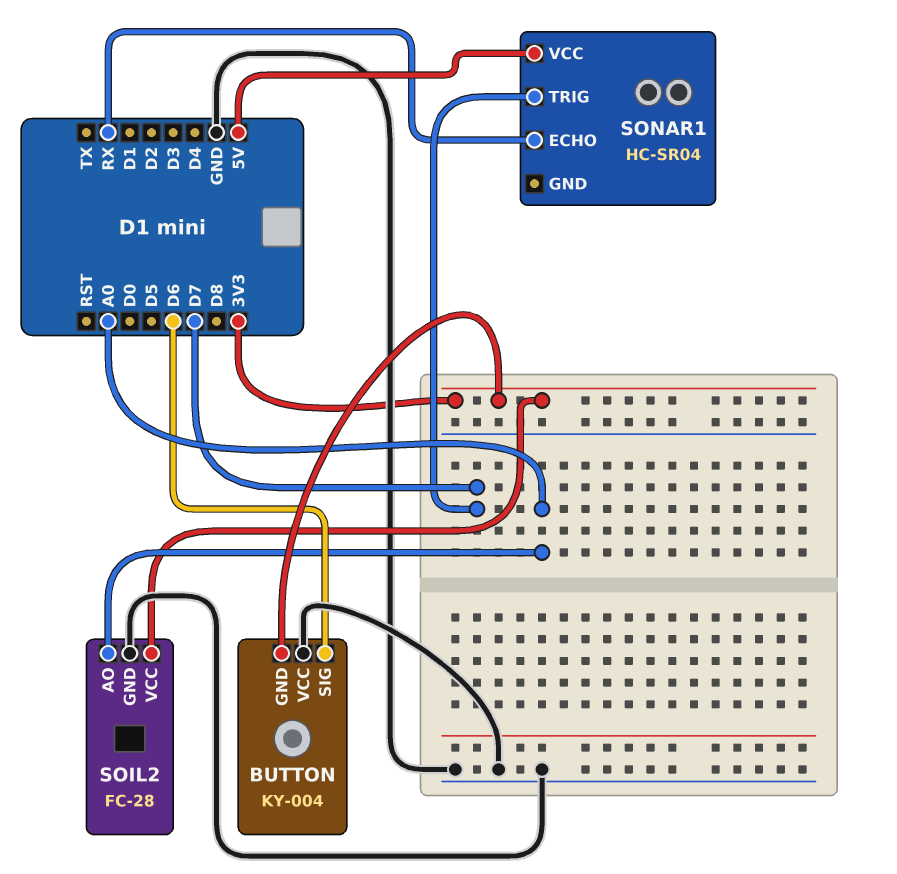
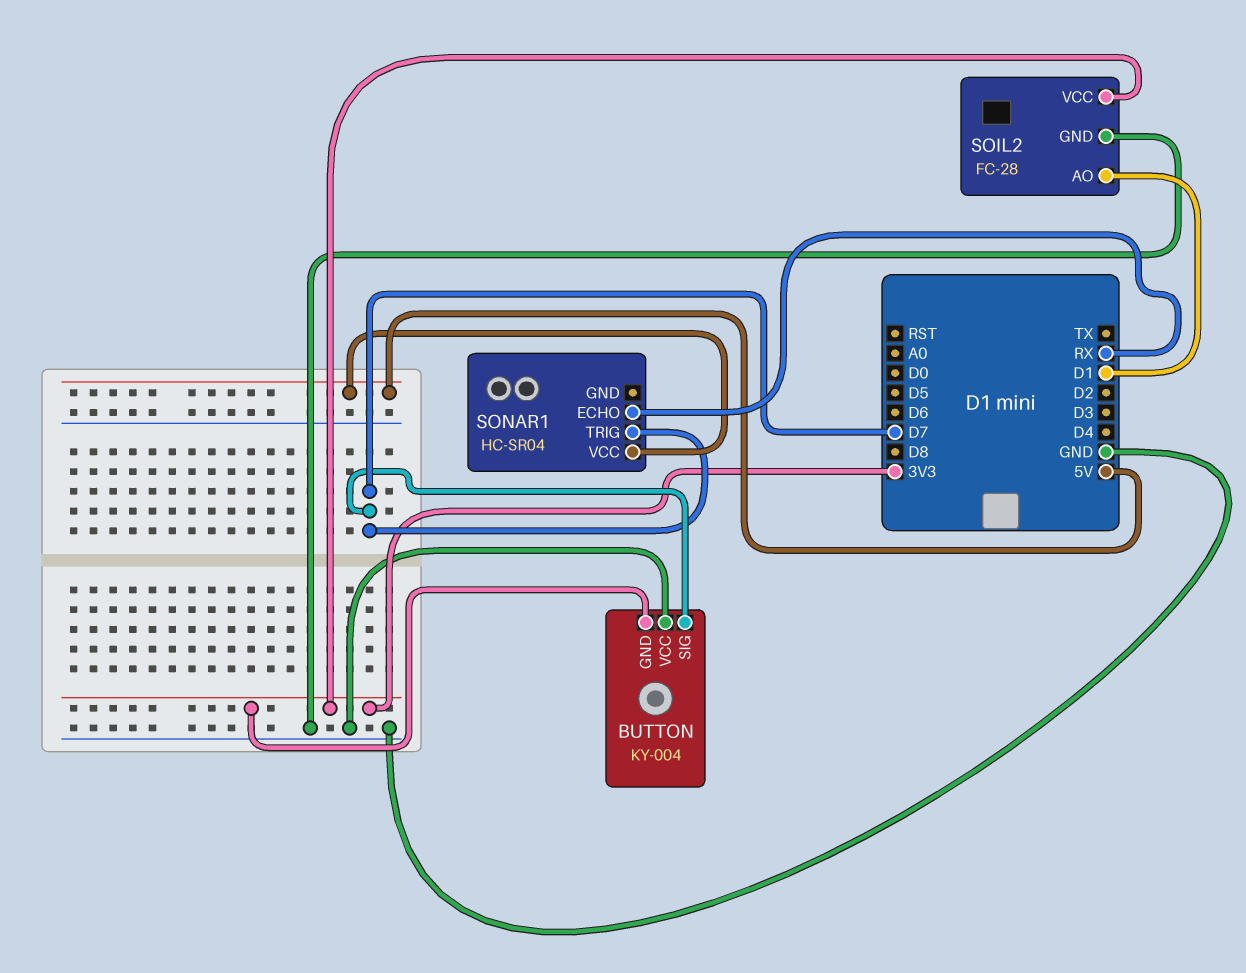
BUTTON pin SIG: D6 -> D7
SOIL2 pin AO: A0 -> D1

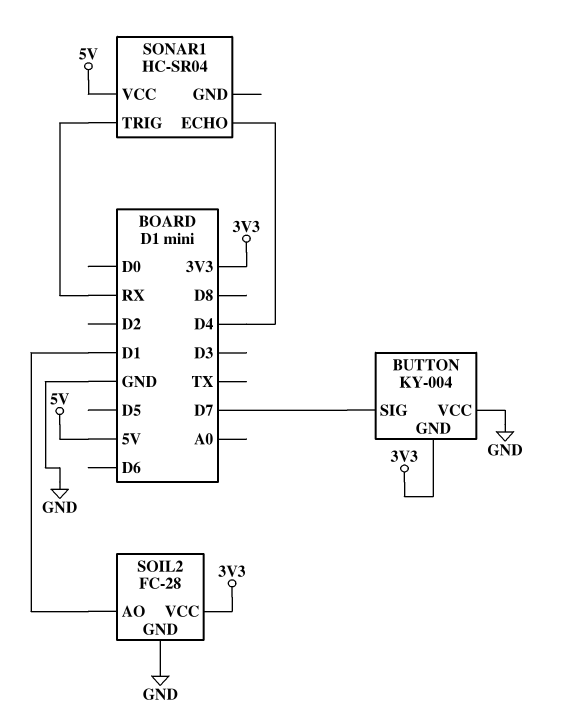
SONAR1 pin ECHO: RX -> D4
SONAR1 pin TRIG: D7 -> RX

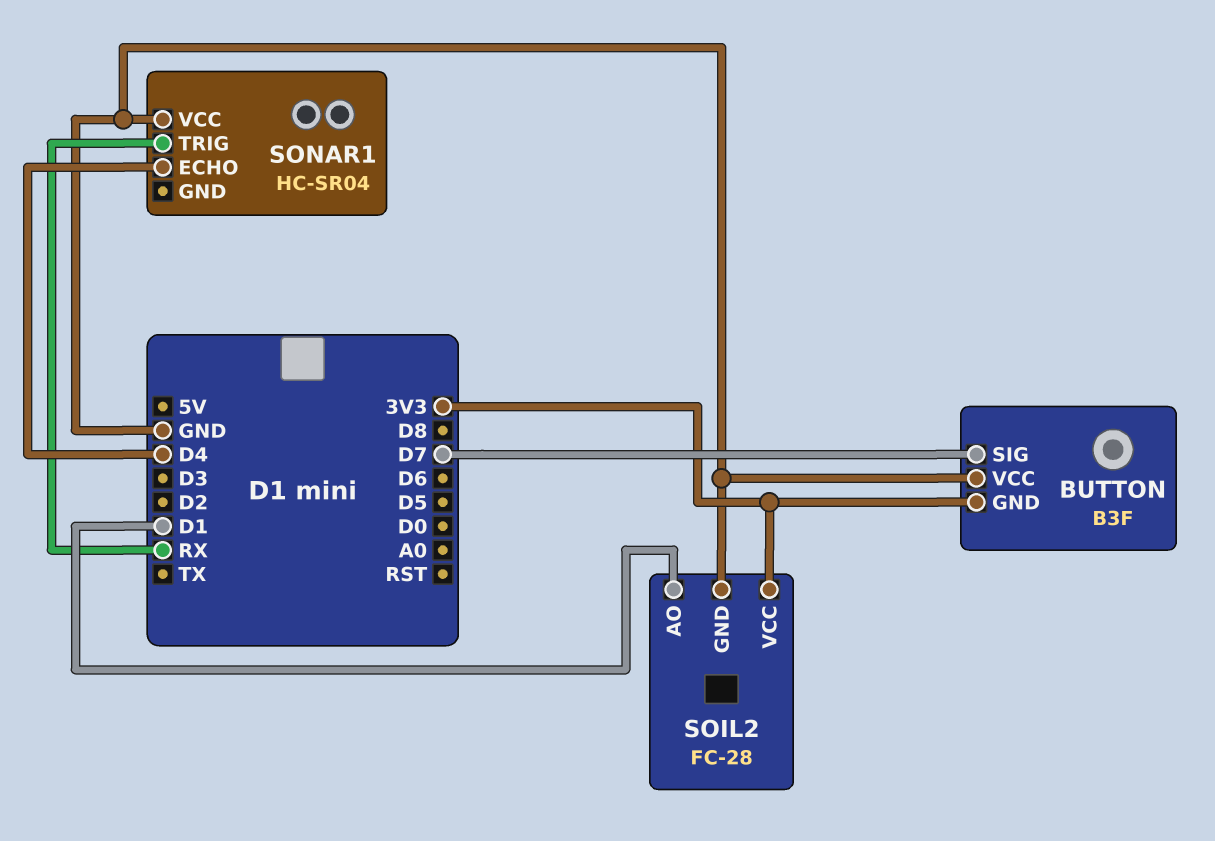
BUTTON: KY-004 -> B3F
SONAR1 pin VCC: 5V -> GND

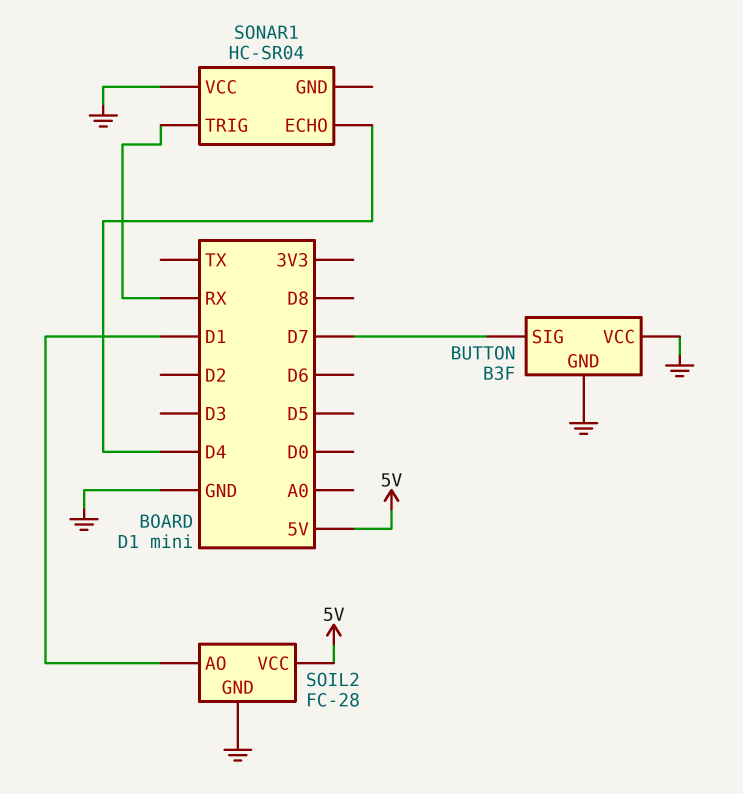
BUTTON pin GND: 3V3 -> GND
SOIL2 pin VCC: 3V3 -> 5V

